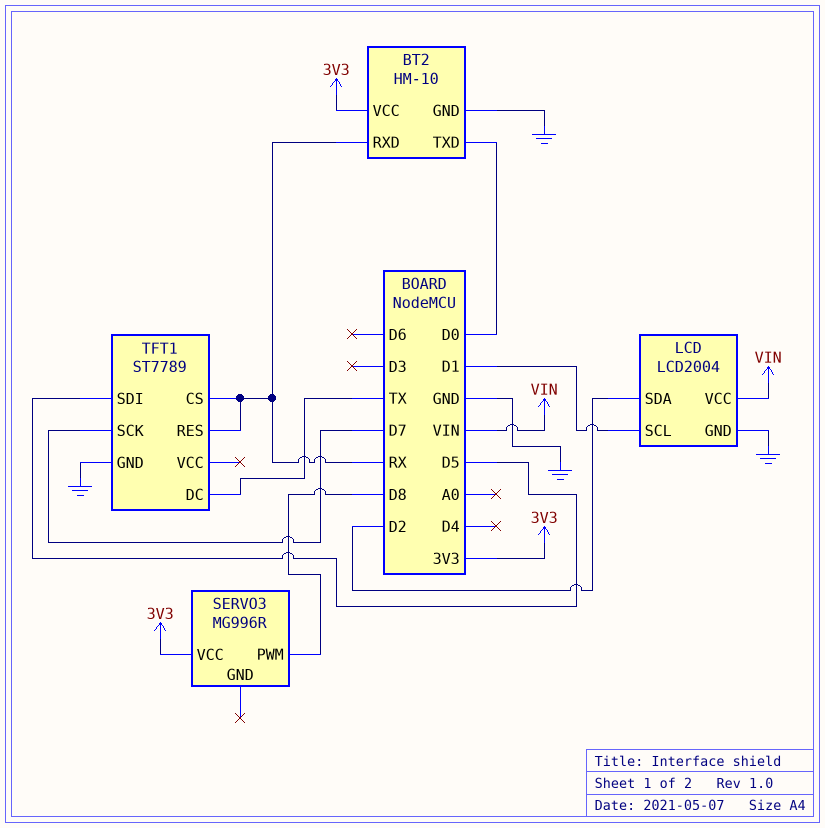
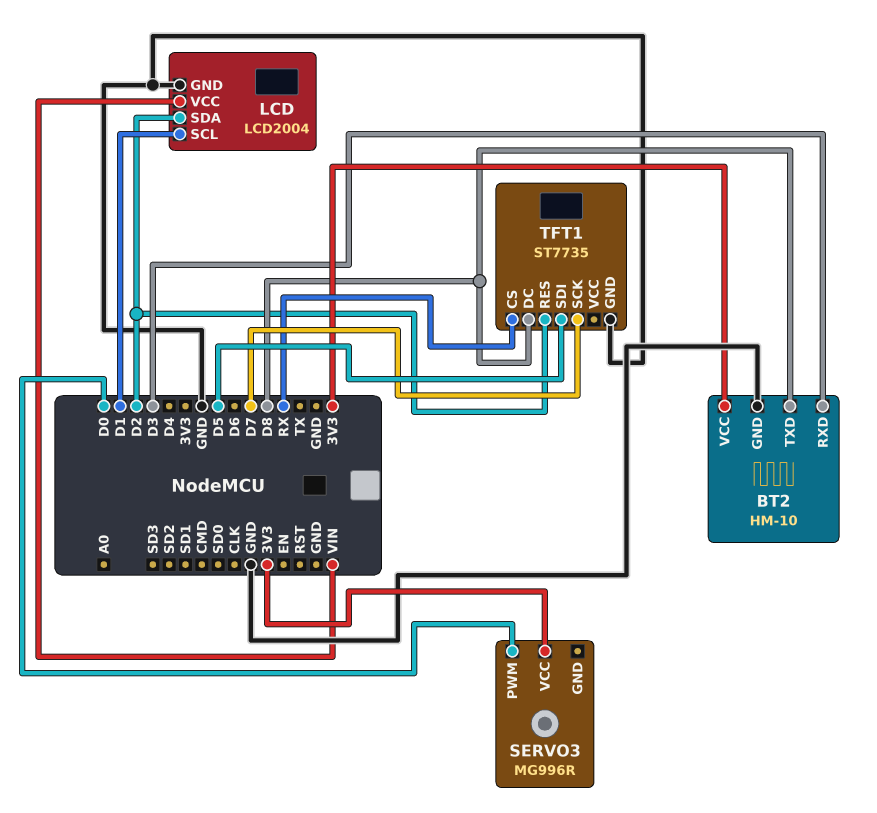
BT2 pin RXD: RX -> D3
BT2 pin TXD: D0 -> D8
SERVO3 pin PWM: D8 -> D0
TFT1: ST7789 -> ST7735
TFT1 pin DC: TX -> D8
TFT1 pin RES: RX -> D2

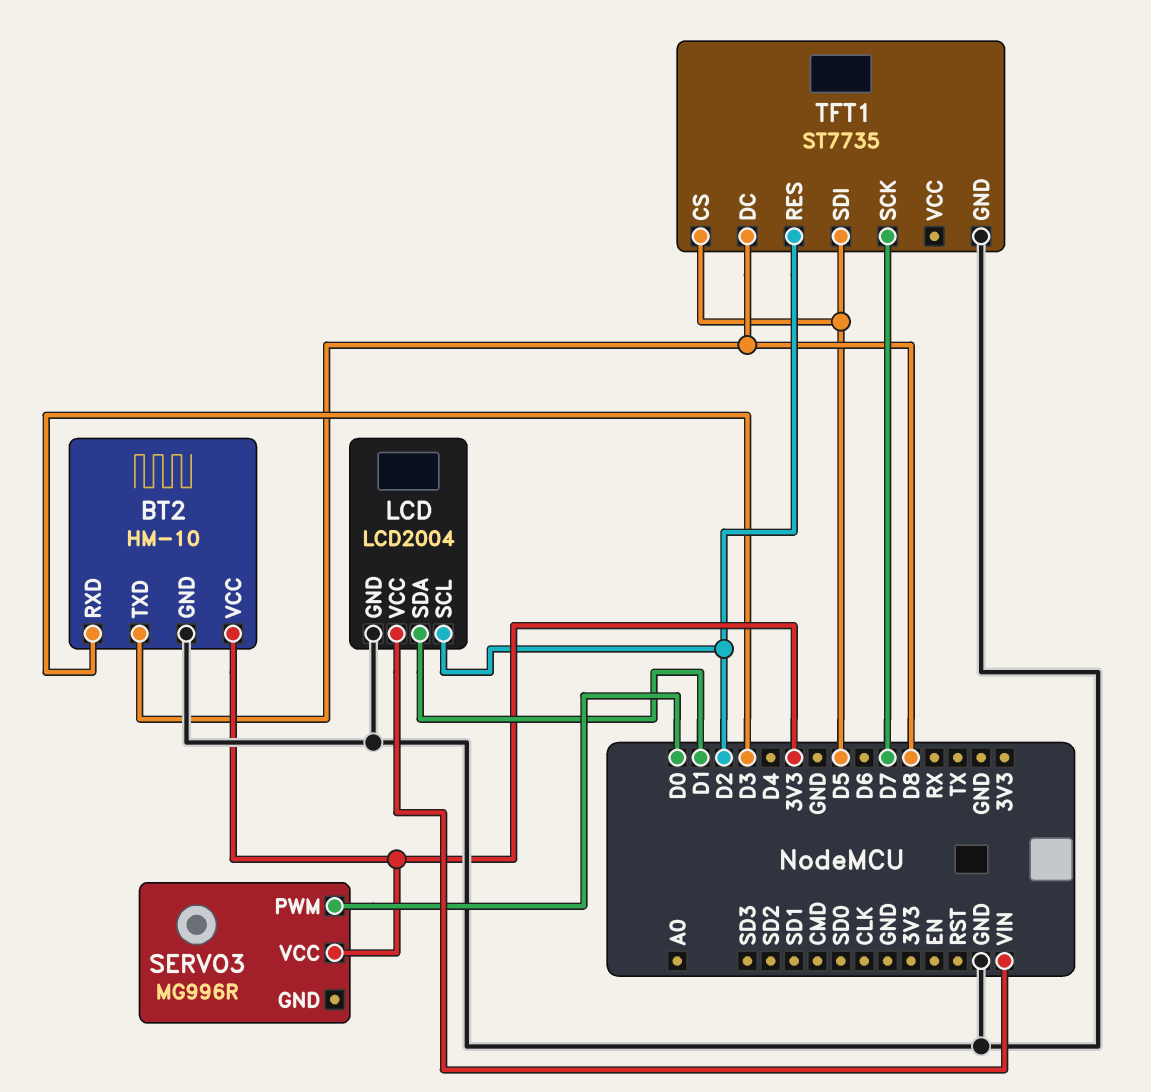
LCD pin SCL: D1 -> D2
LCD pin SDA: D2 -> D1
TFT1 pin CS: RX -> D5

